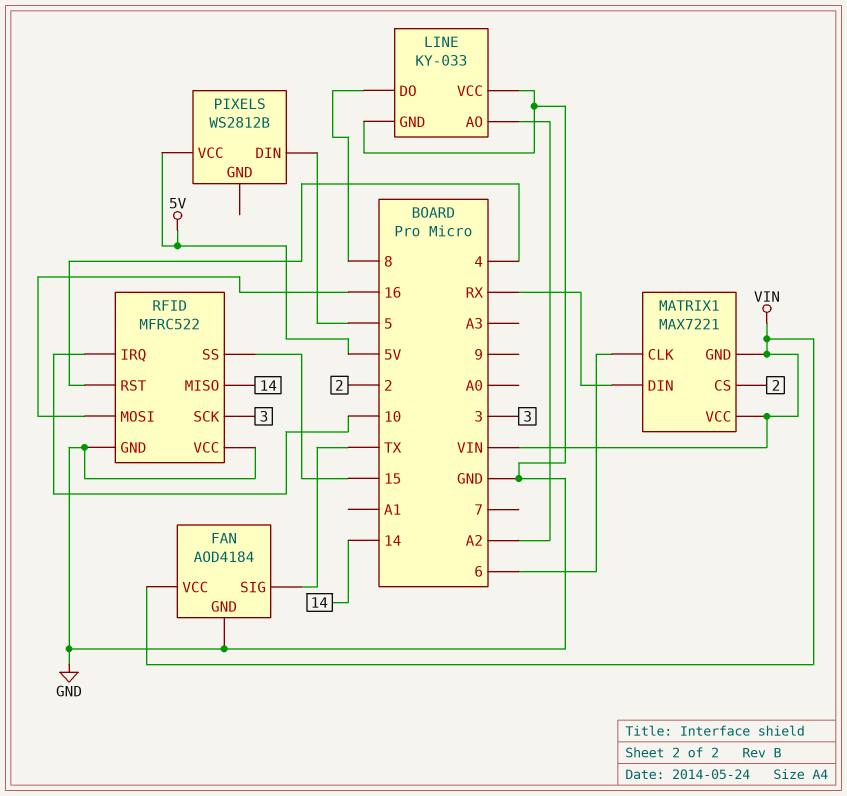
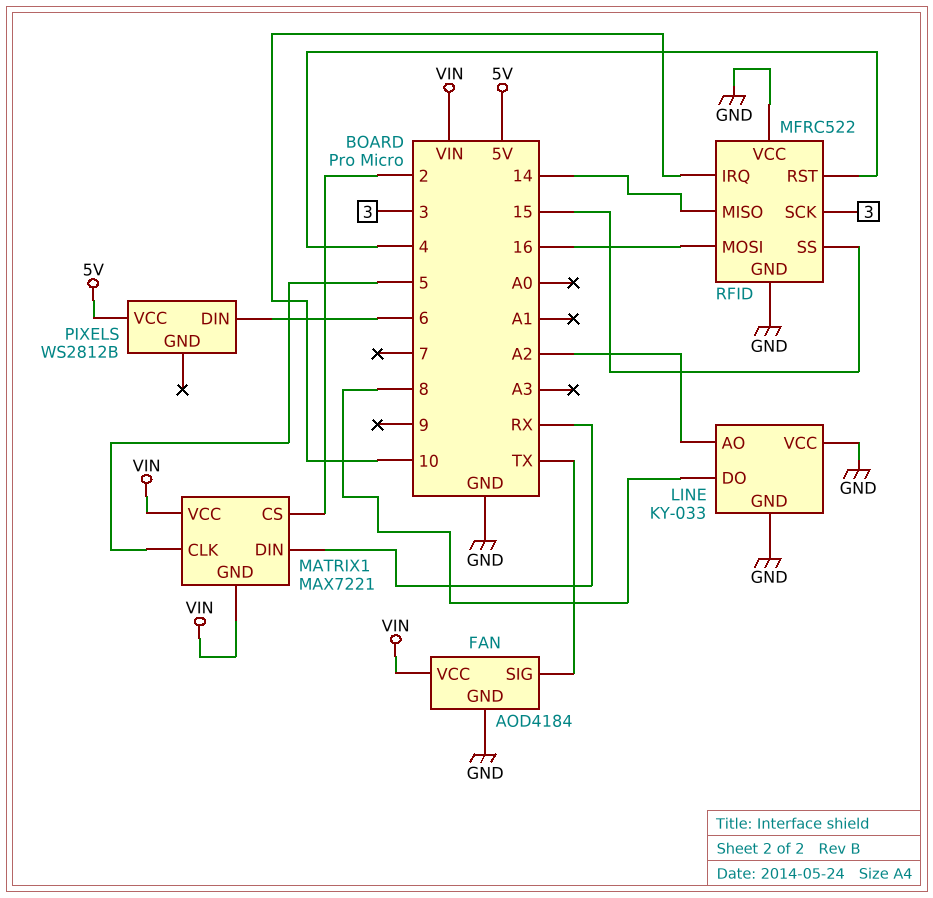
MATRIX1 pin CLK: 6 -> 5
PIXELS pin DIN: 5 -> 6

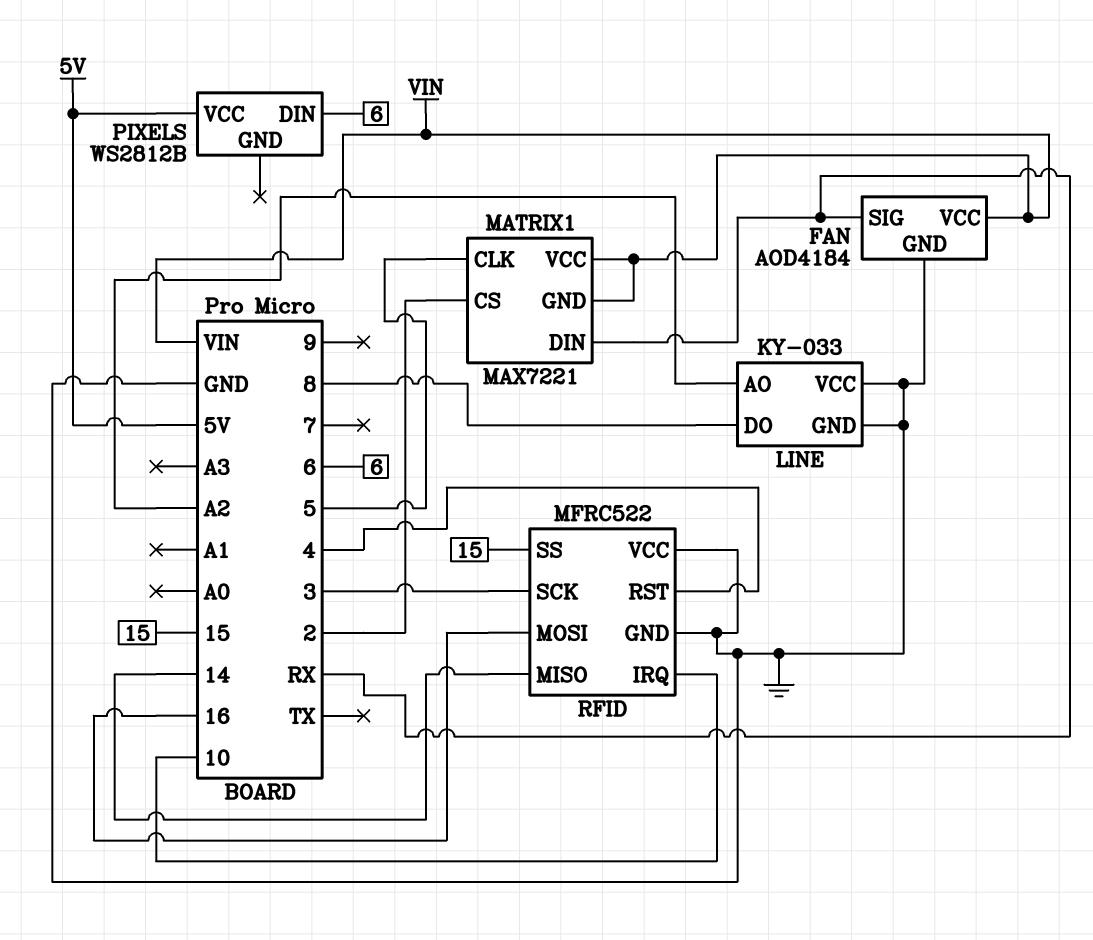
FAN pin SIG: TX -> RX

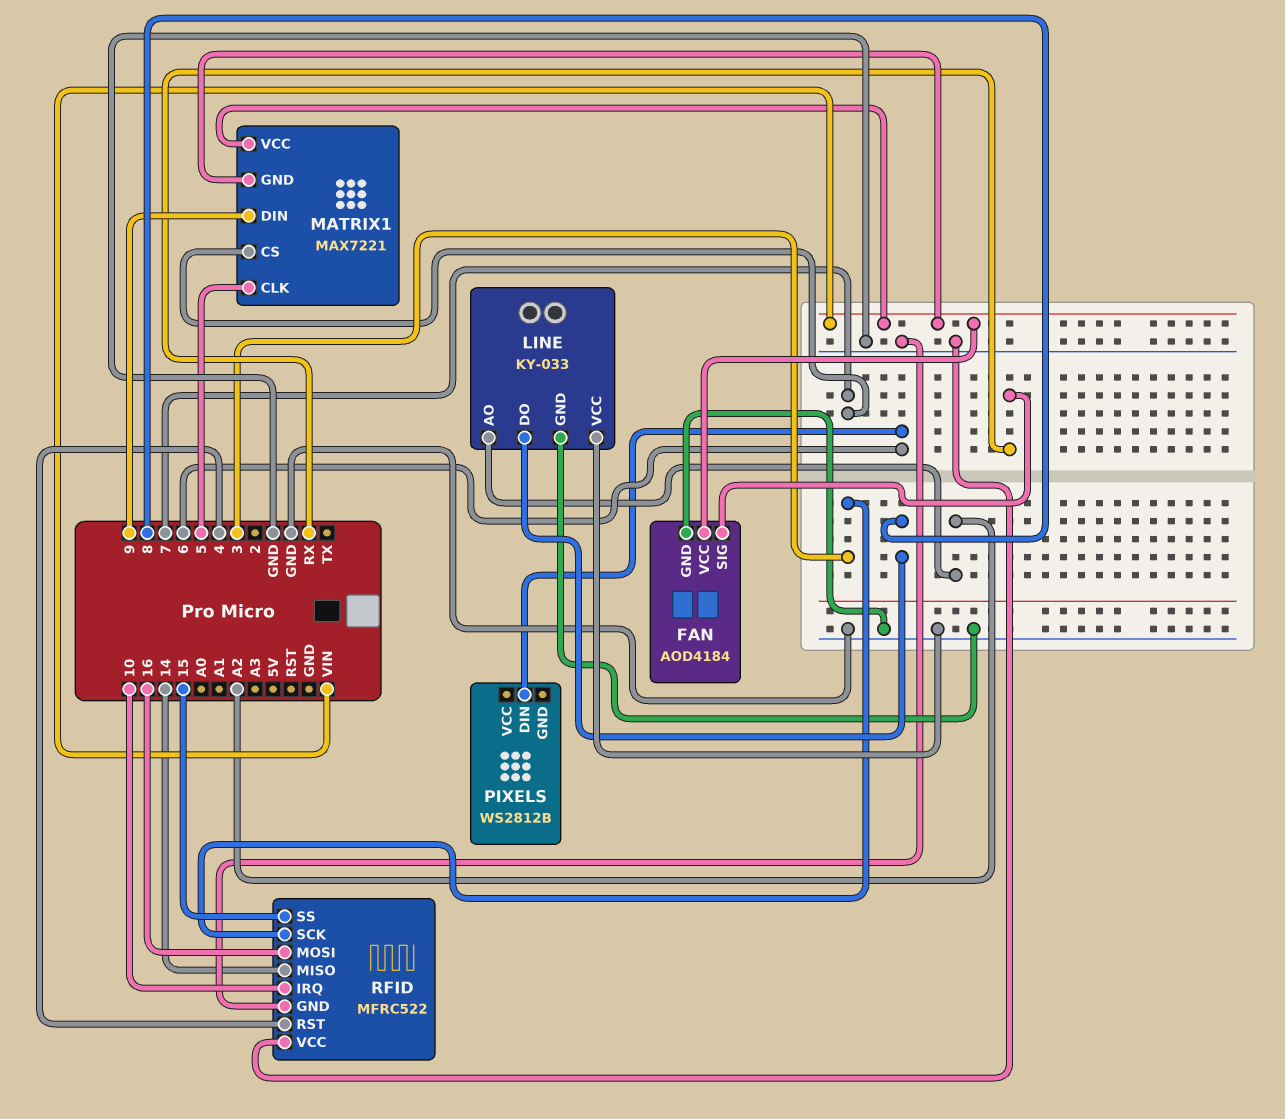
MATRIX1 pin CS: 2 -> 7
MATRIX1 pin DIN: RX -> 9
PIXELS pin VCC: 5V -> none

